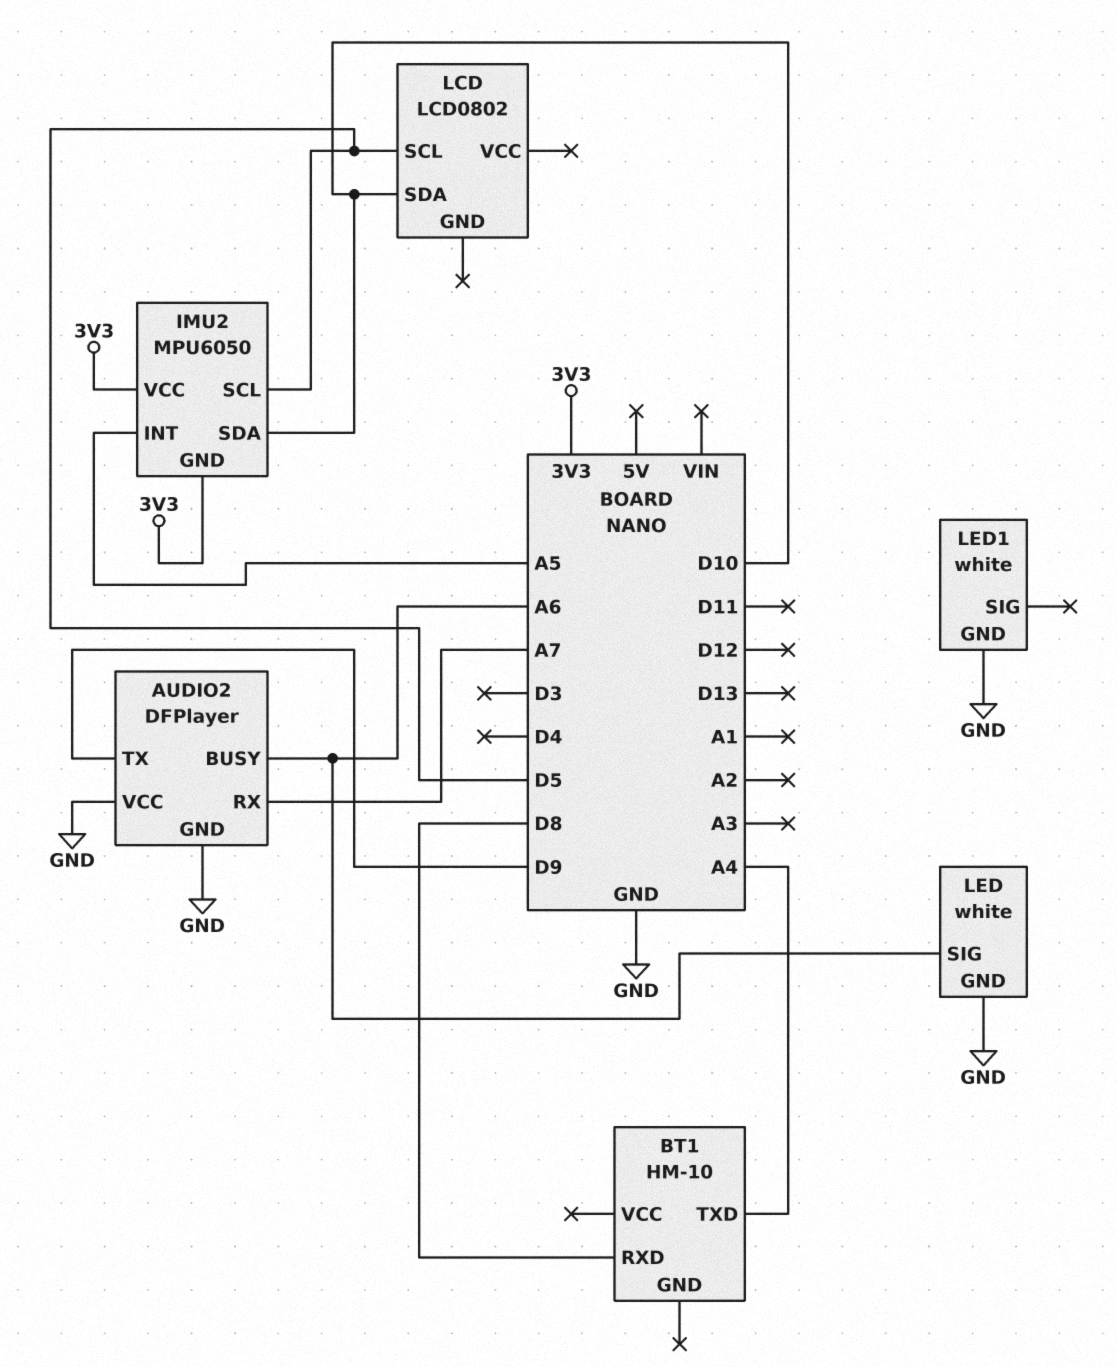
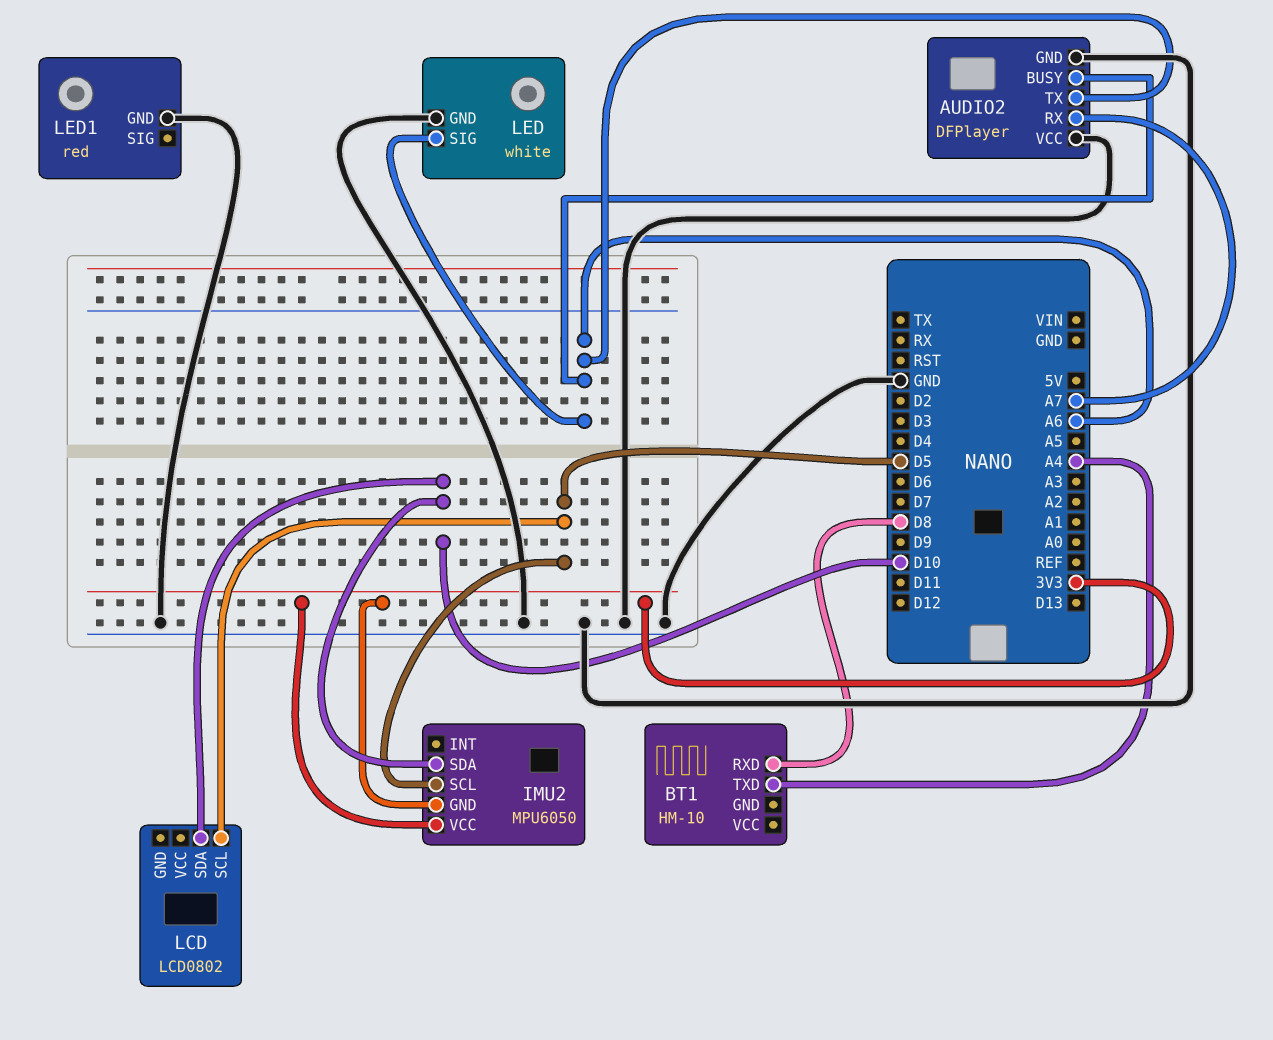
AUDIO2 pin TX: D9 -> A6
IMU2 pin INT: A5 -> none
LED1: white -> red

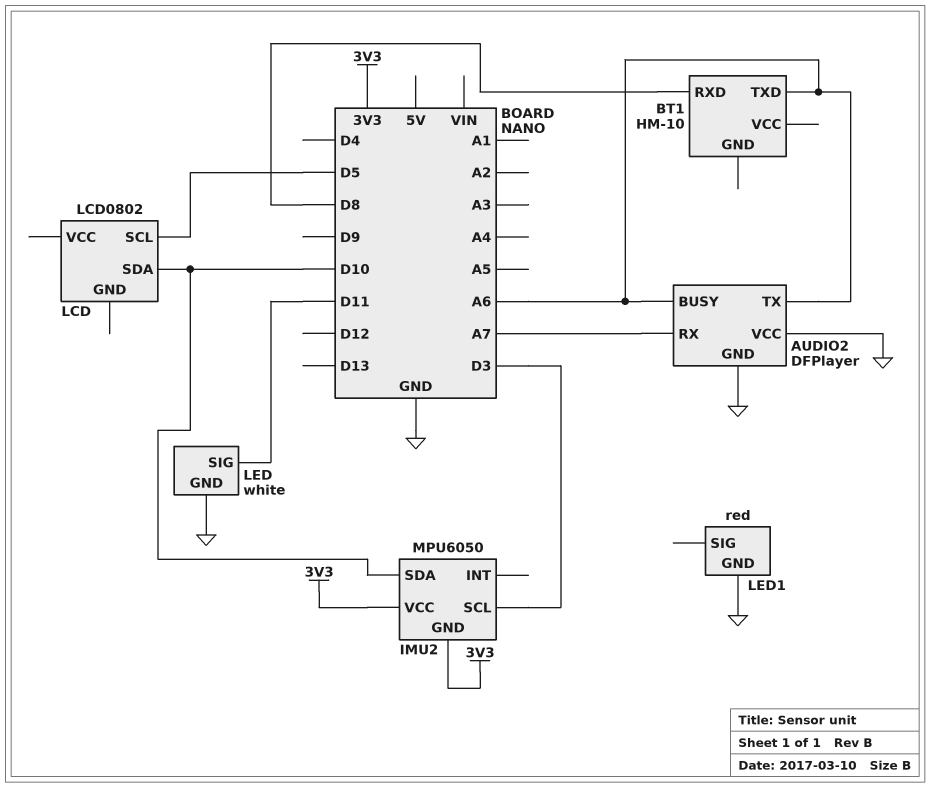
BT1 pin TXD: A4 -> A6
IMU2 pin SCL: D5 -> D3
LED pin SIG: A6 -> D11

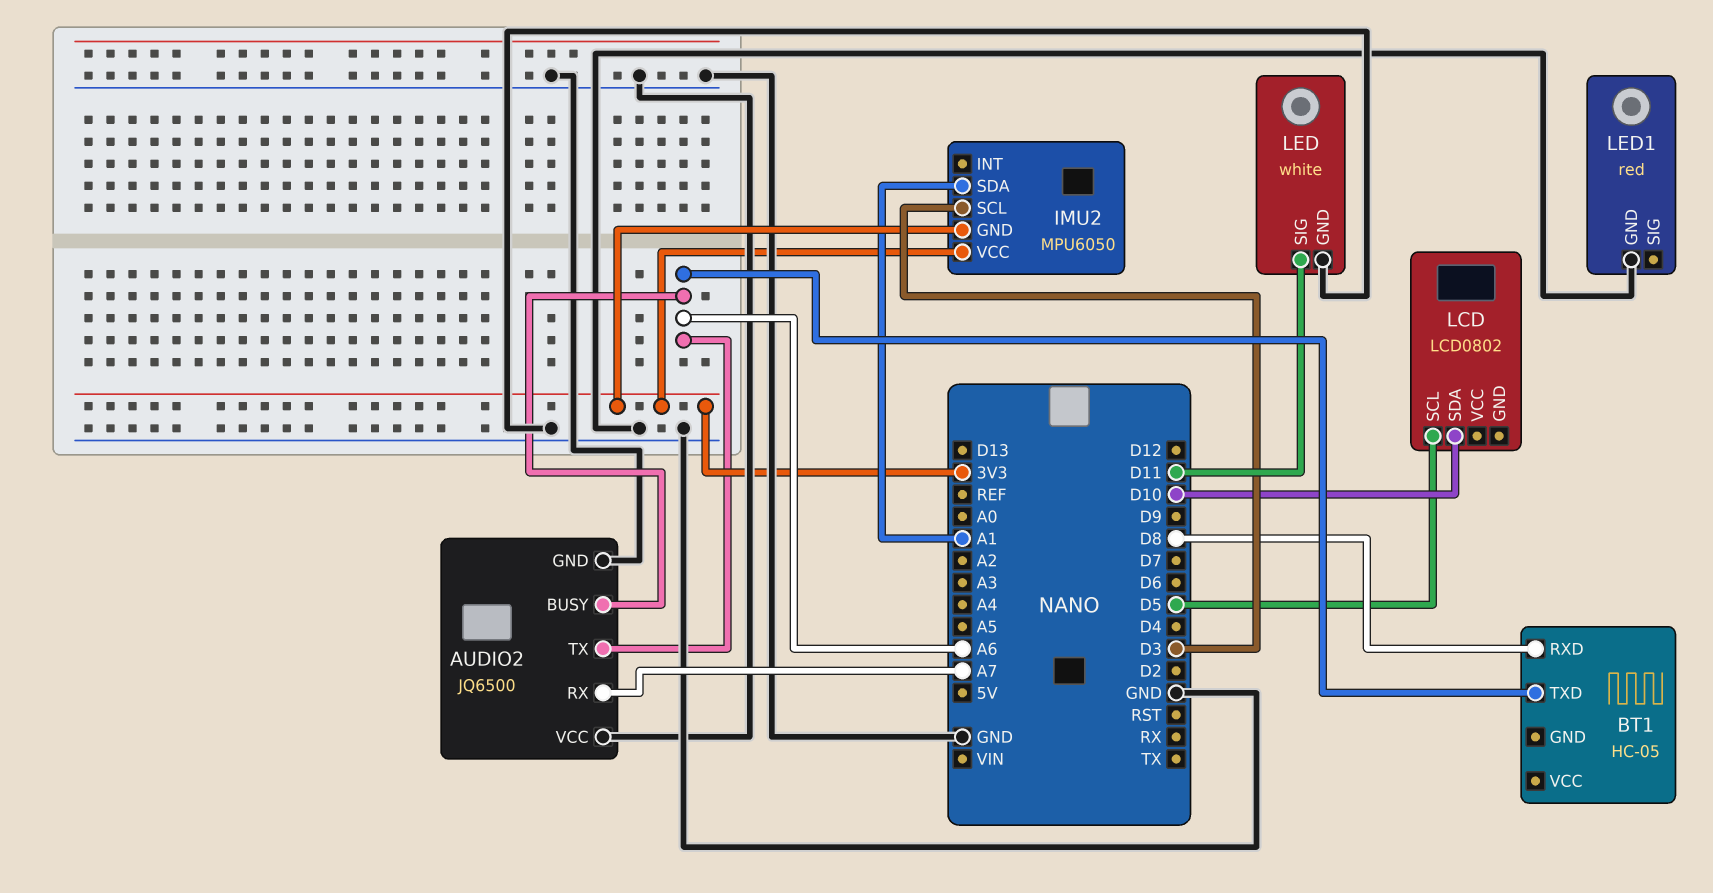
AUDIO2: DFPlayer -> JQ6500
BT1: HM-10 -> HC-05
IMU2 pin SDA: D10 -> A1

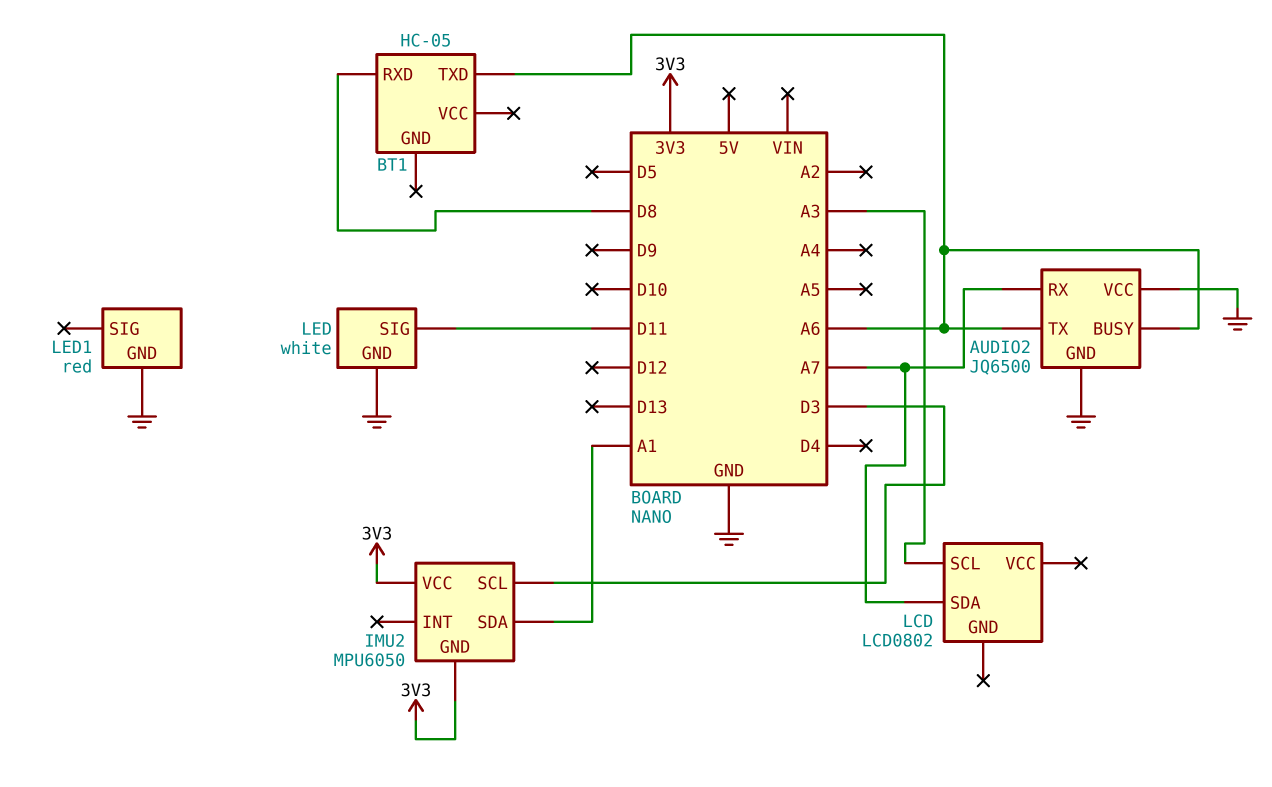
LCD pin SCL: D5 -> A3
LCD pin SDA: D10 -> A7

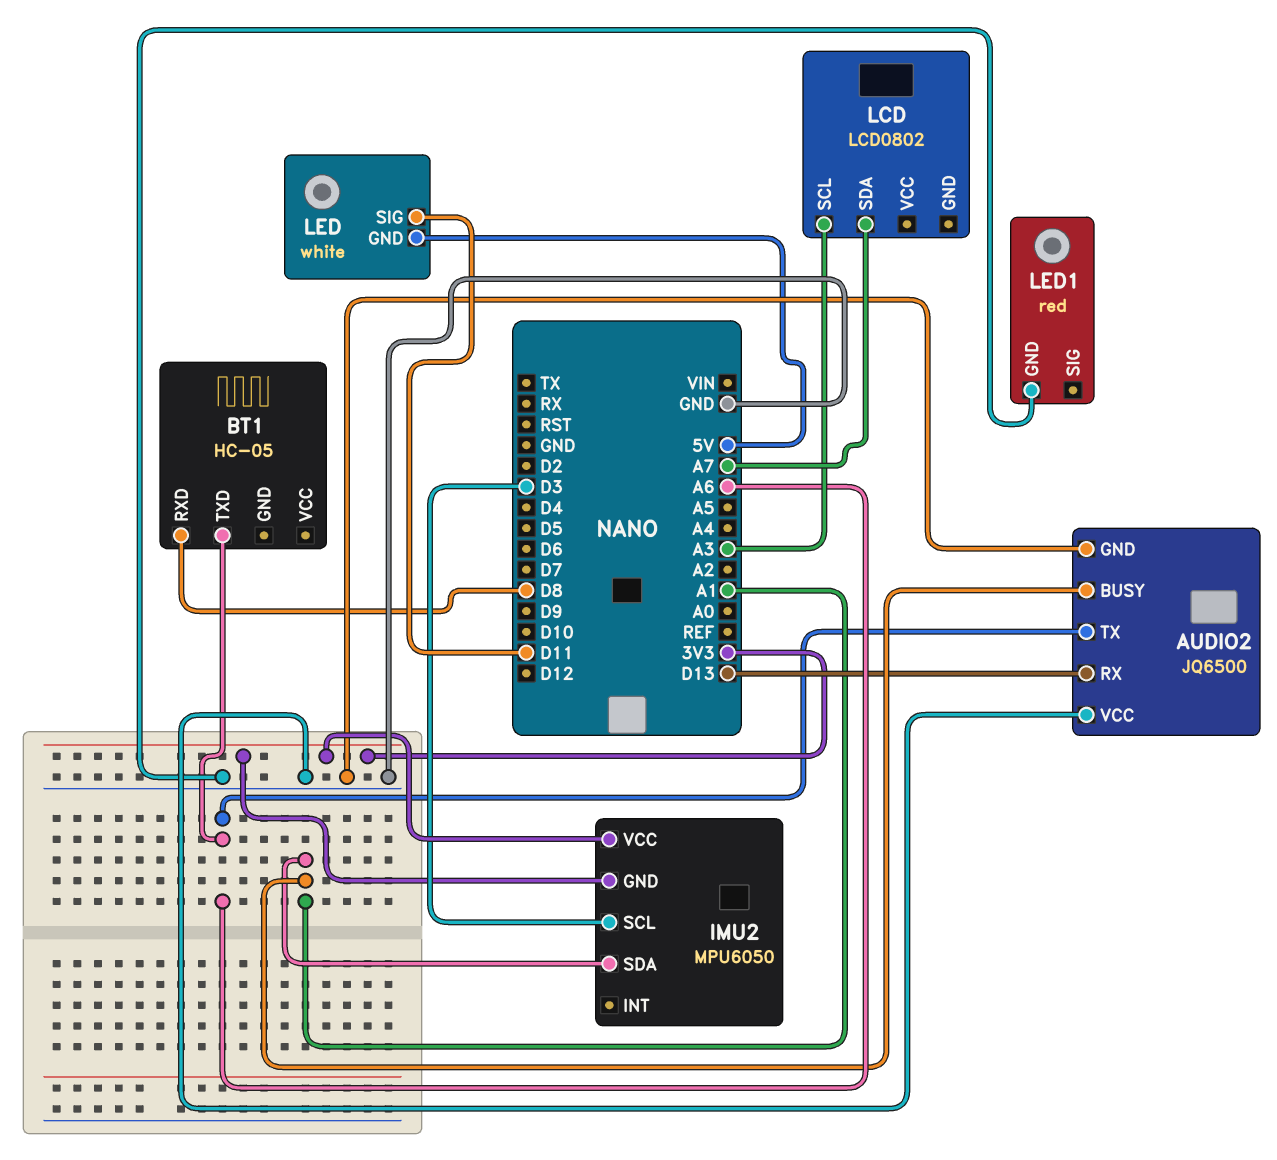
AUDIO2 pin BUSY: A6 -> A1
AUDIO2 pin RX: A7 -> D13
LED pin GND: GND -> 5V

